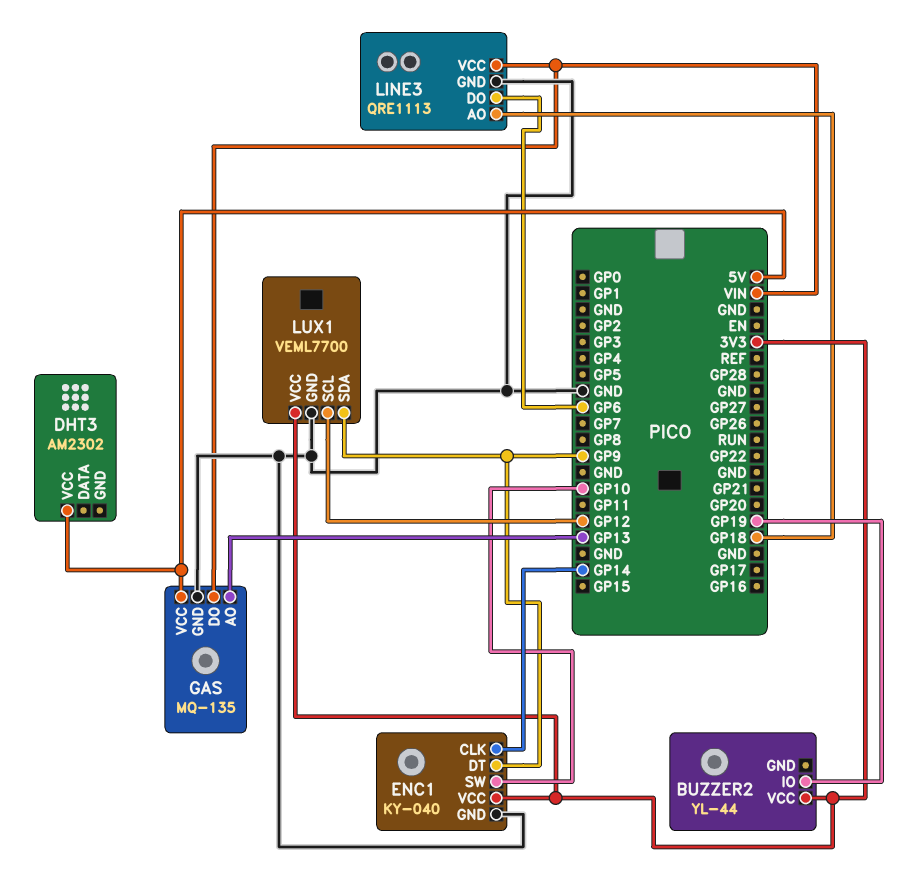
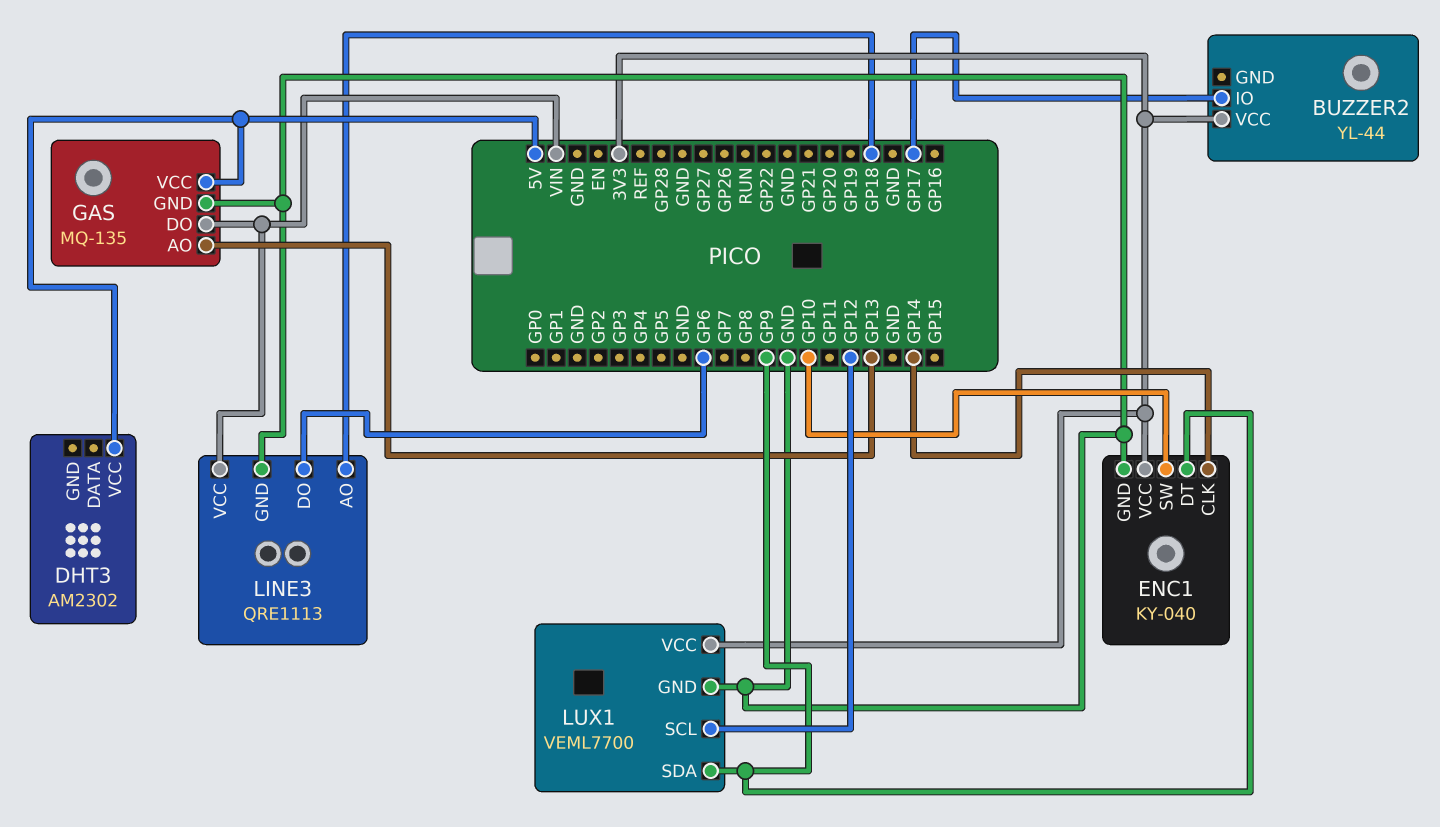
BUZZER2 pin IO: GP19 -> GP17

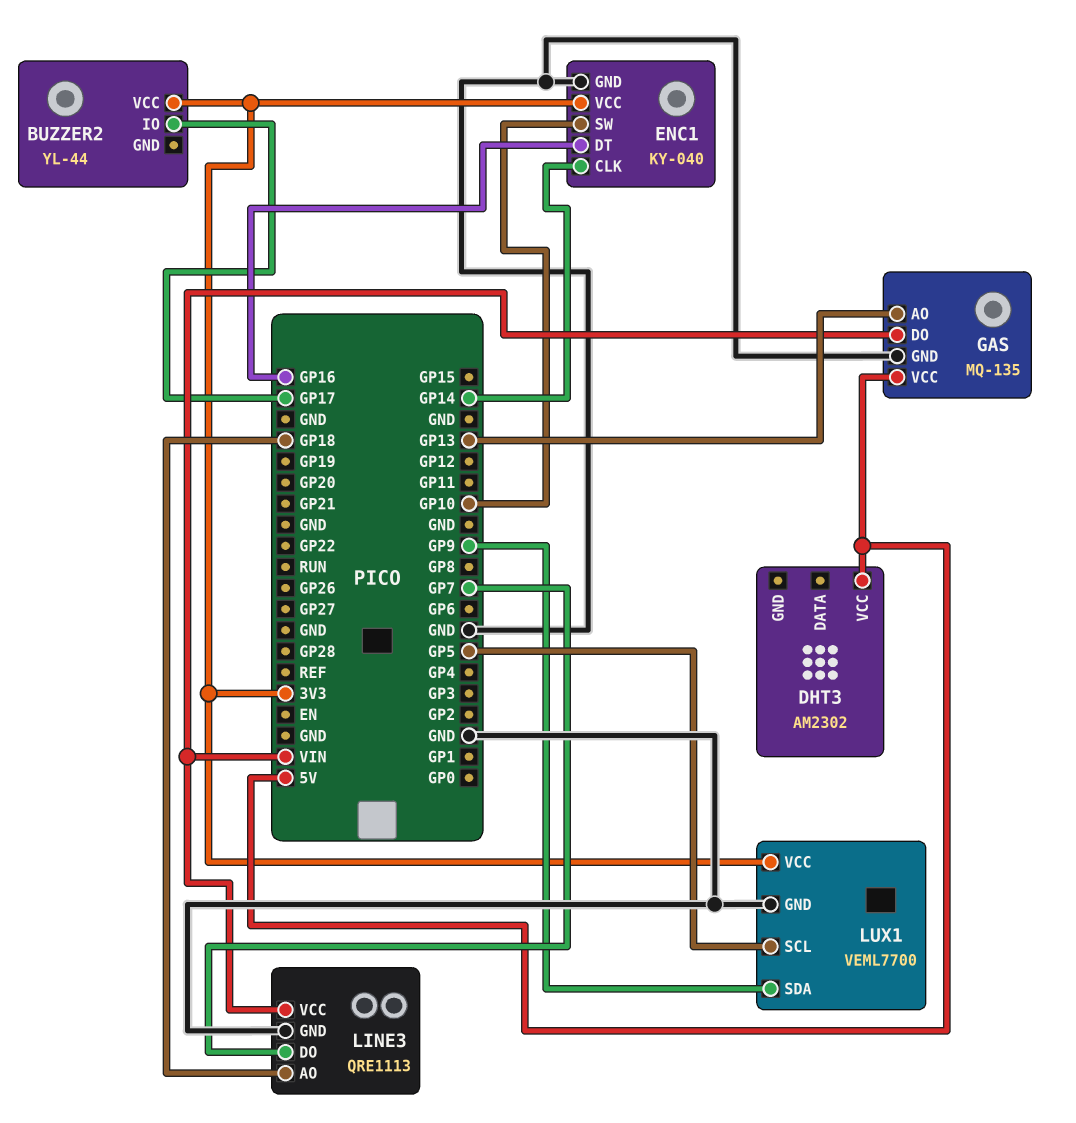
ENC1 pin DT: GP9 -> GP16
LINE3 pin DO: GP6 -> GP7
LUX1 pin SCL: GP12 -> GP5

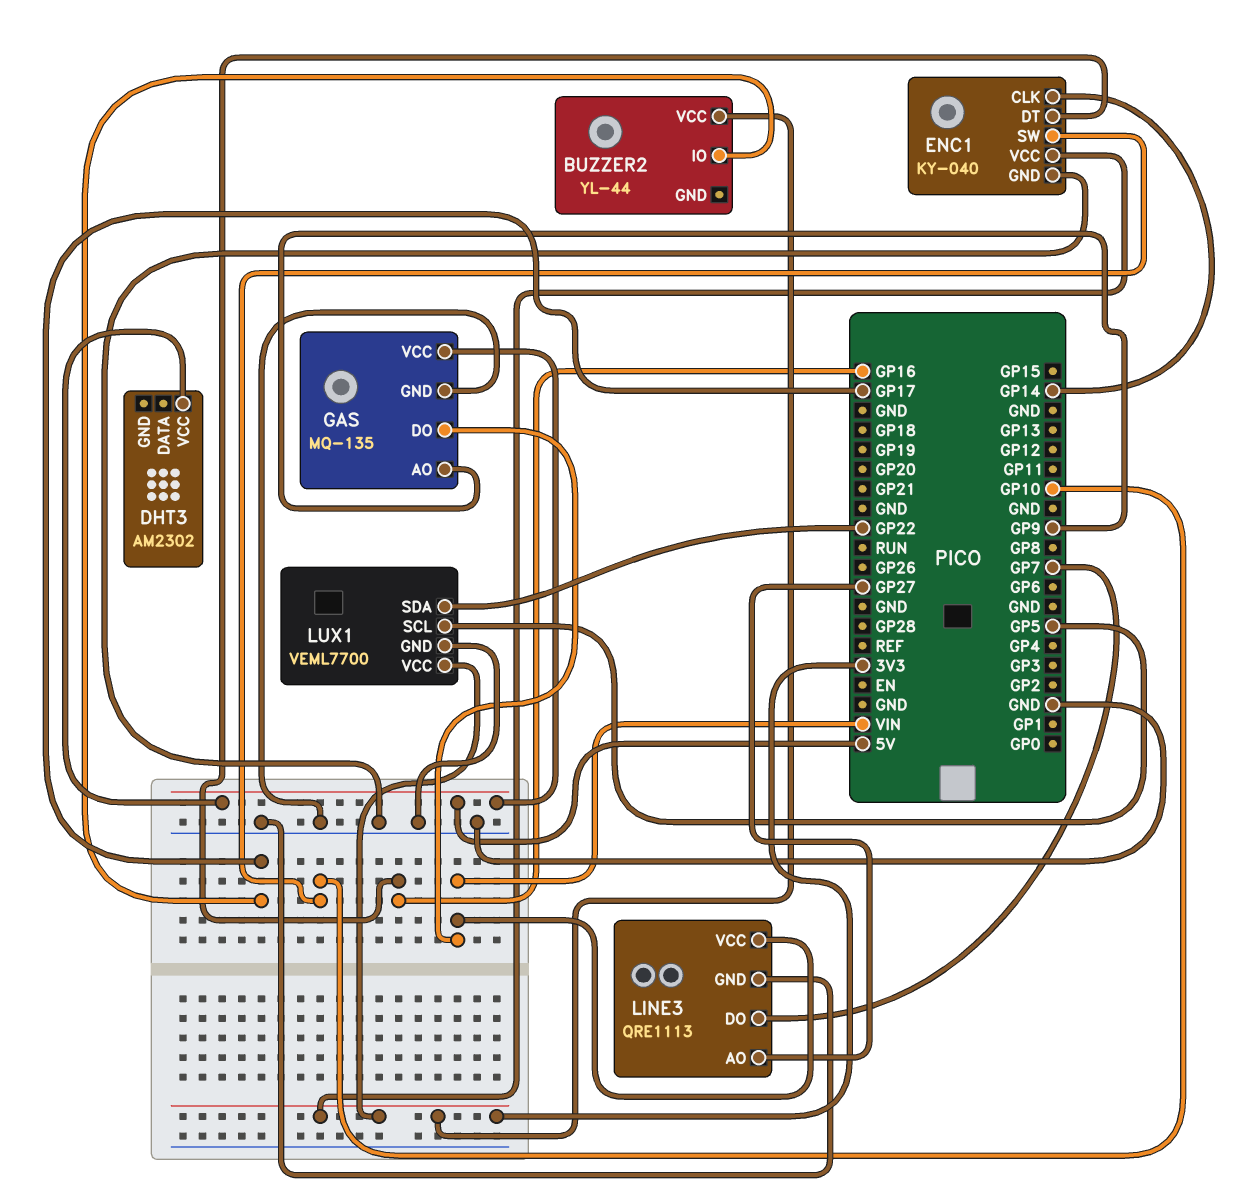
GAS pin AO: GP13 -> GP9
LINE3 pin AO: GP18 -> GP27
LUX1 pin SDA: GP9 -> GP22

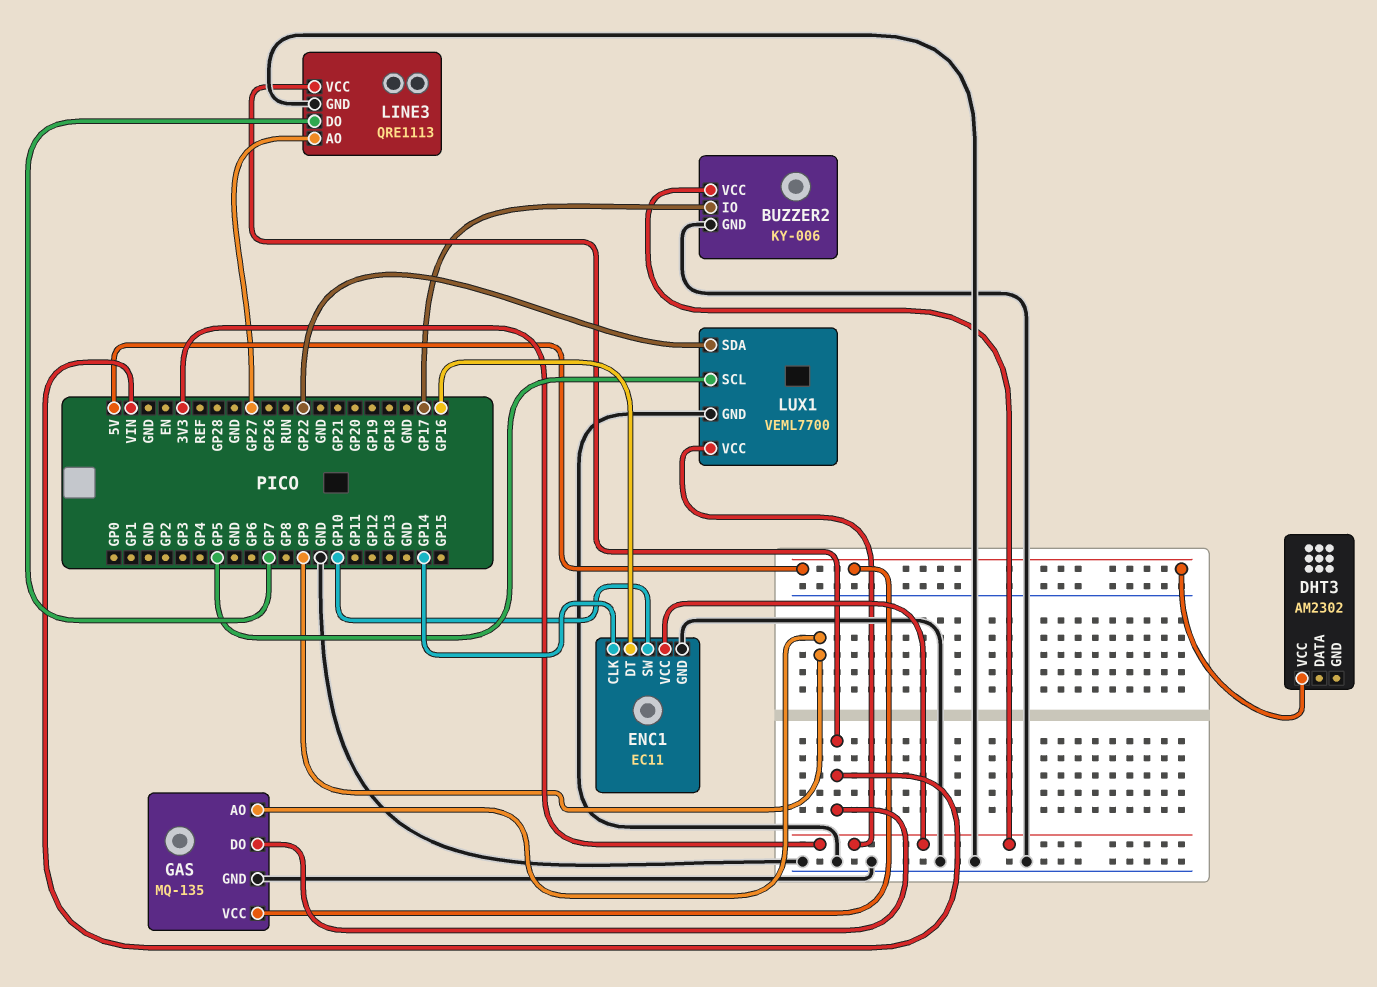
BUZZER2: YL-44 -> KY-006
BUZZER2 pin GND: none -> GND
ENC1: KY-040 -> EC11

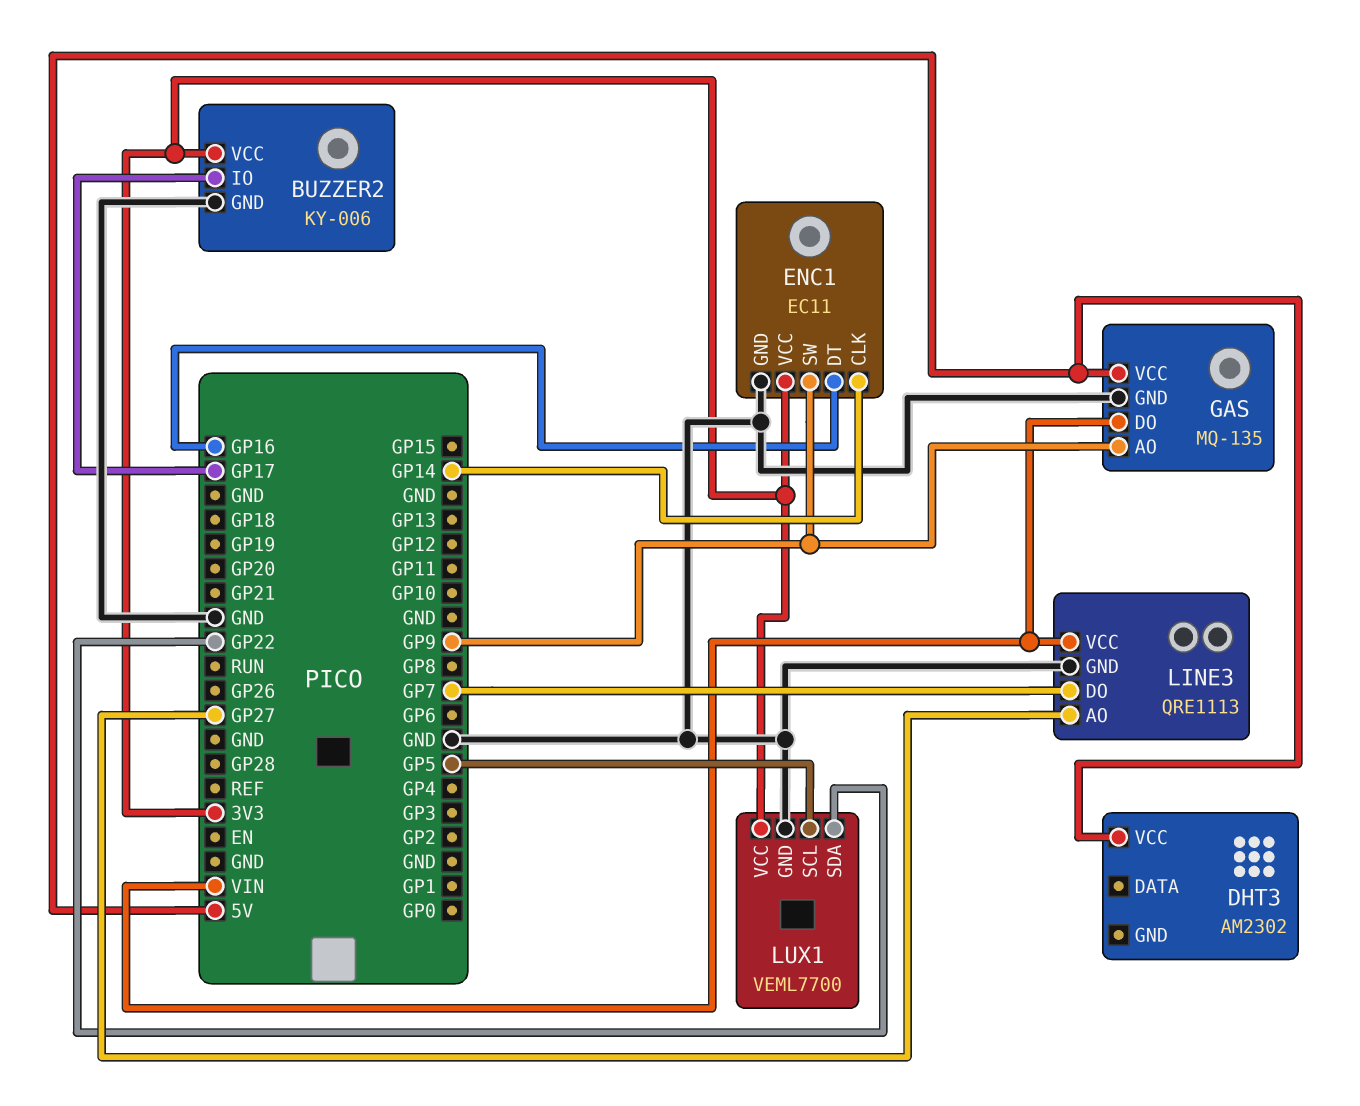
ENC1 pin SW: GP10 -> GP9

